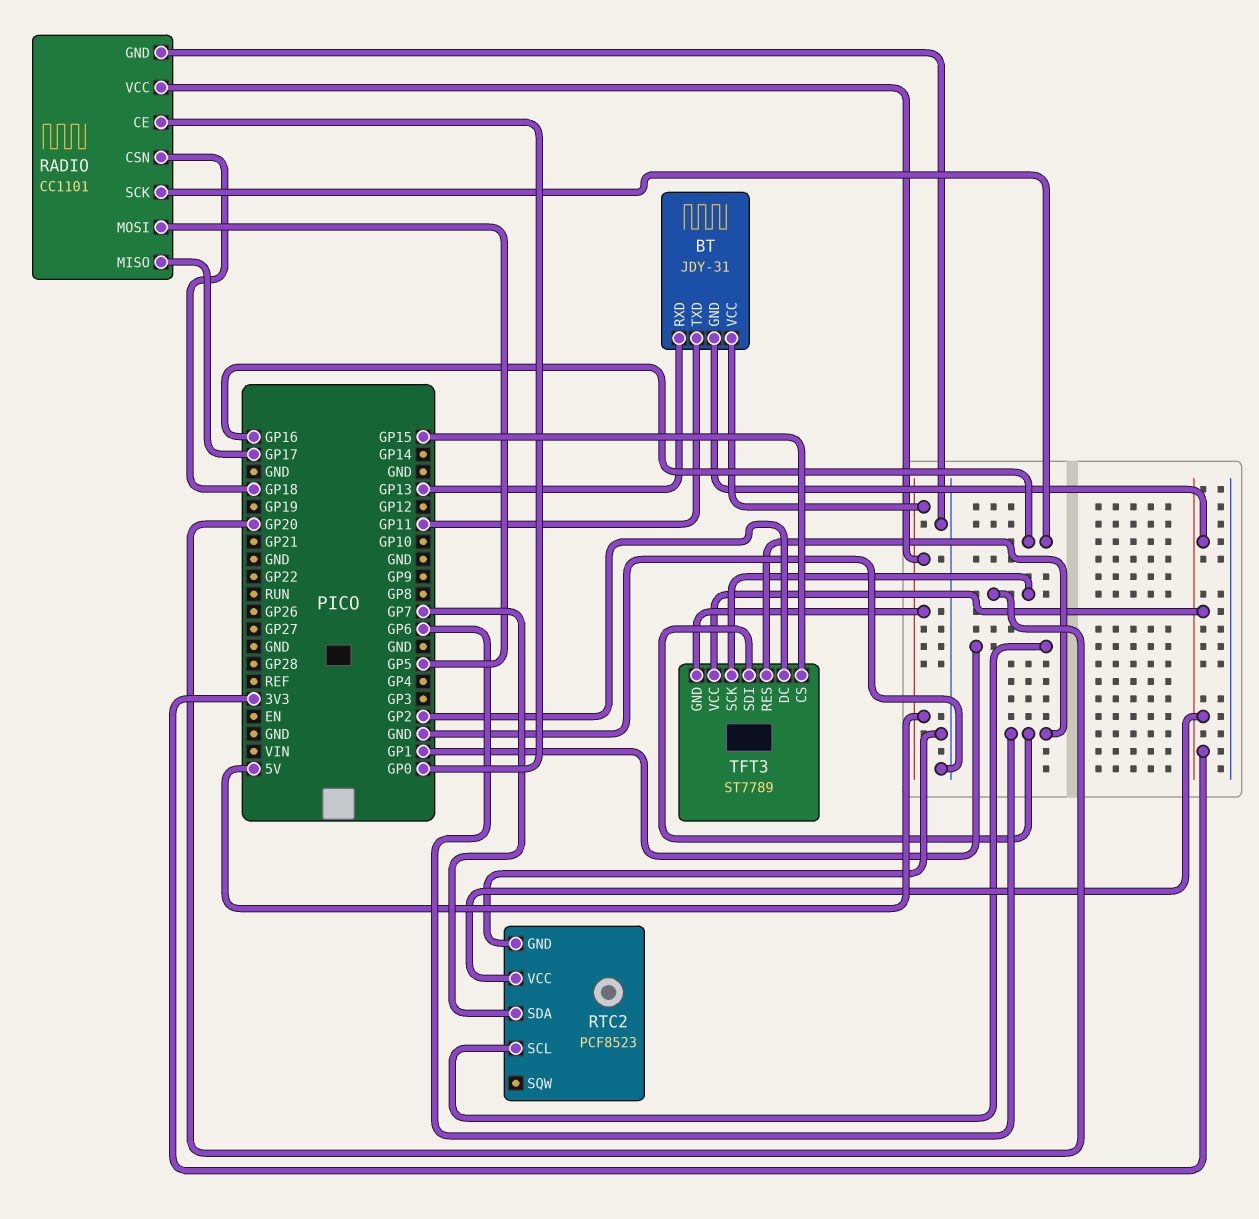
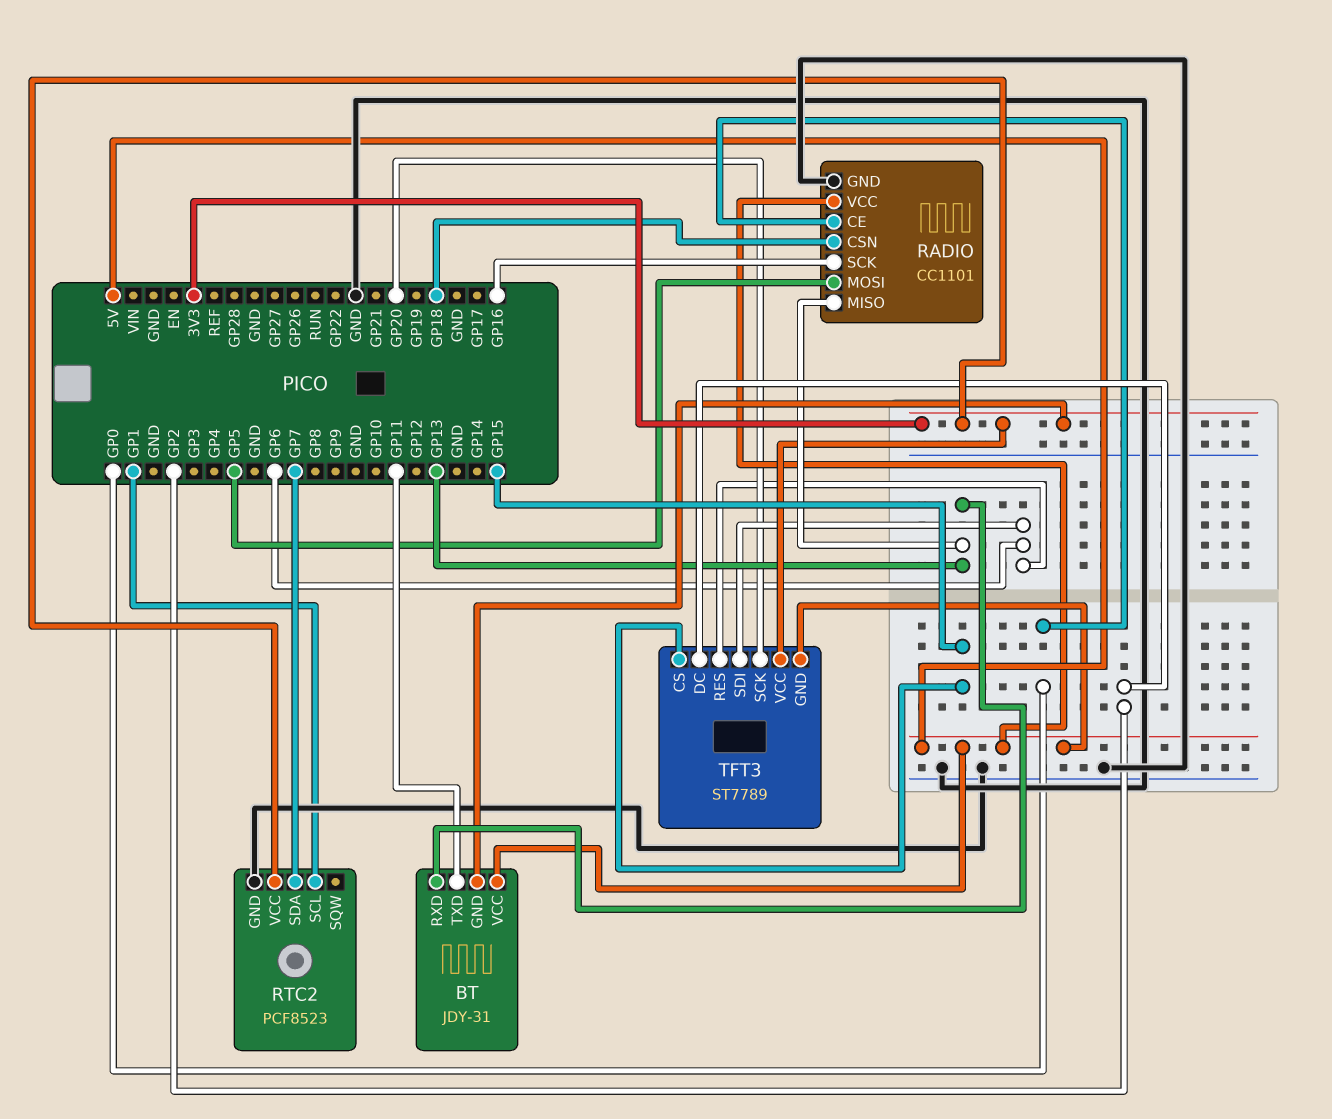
RADIO pin MISO: GP17 -> GP13

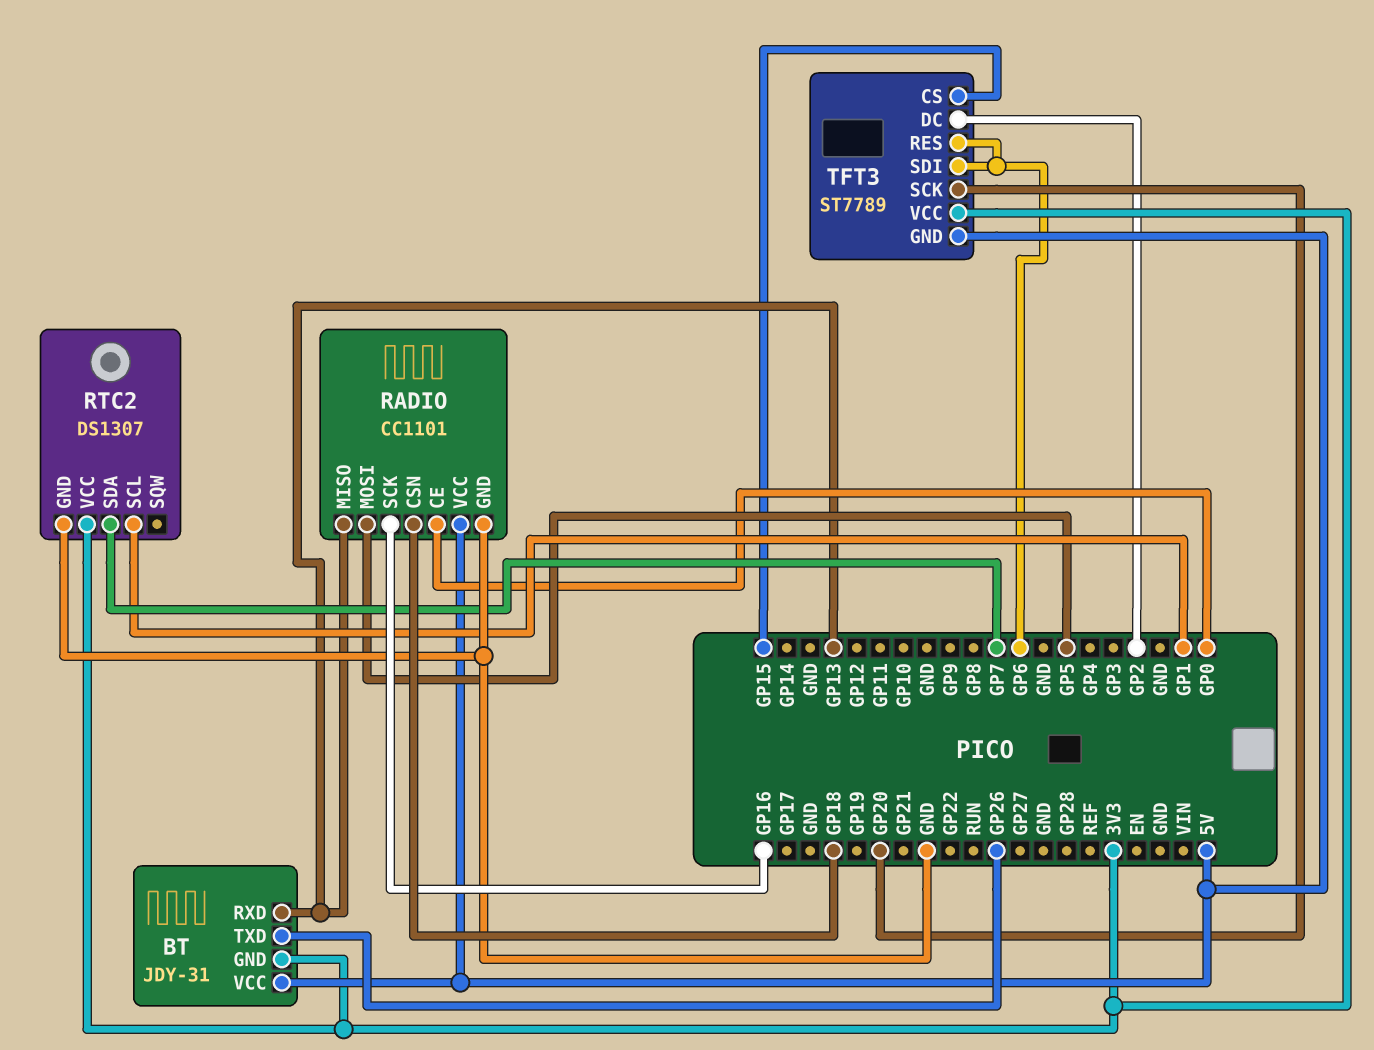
BT pin TXD: GP11 -> GP26
RTC2: PCF8523 -> DS1307

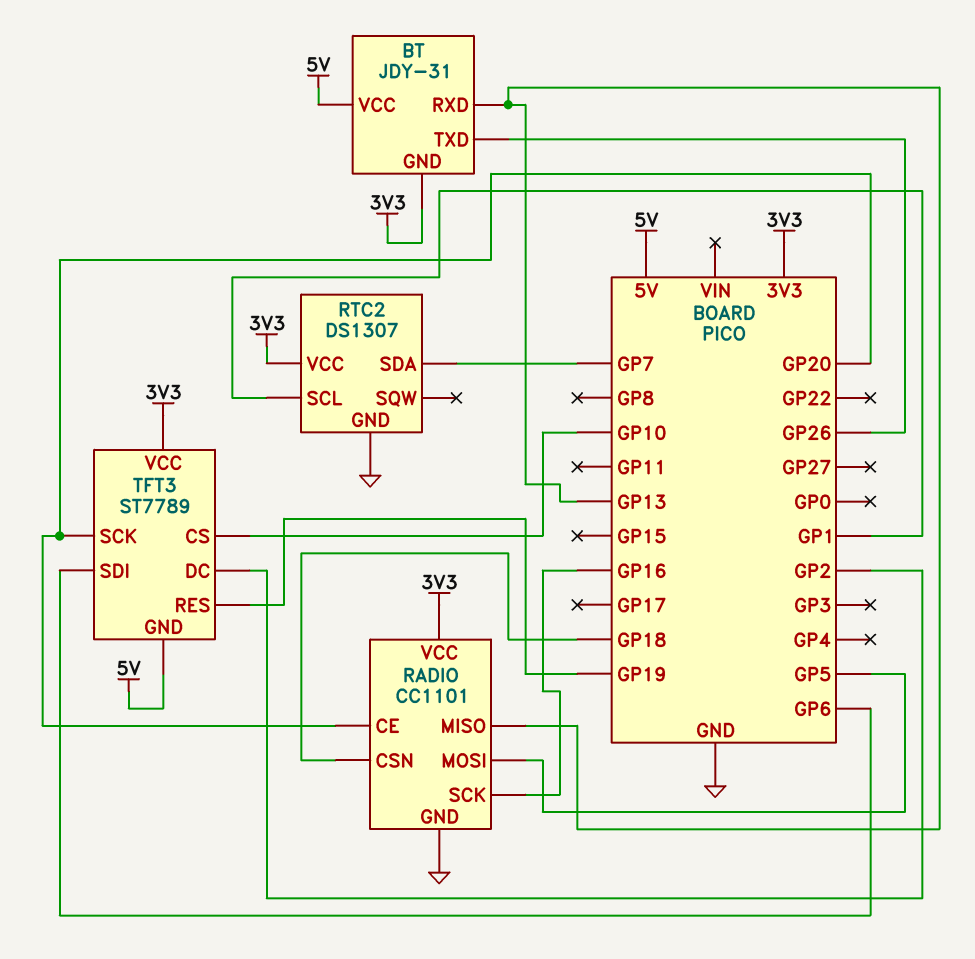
RADIO pin CE: GP0 -> GP20
RADIO pin VCC: 5V -> 3V3
TFT3 pin CS: GP15 -> GP10
TFT3 pin RES: GP6 -> GP19

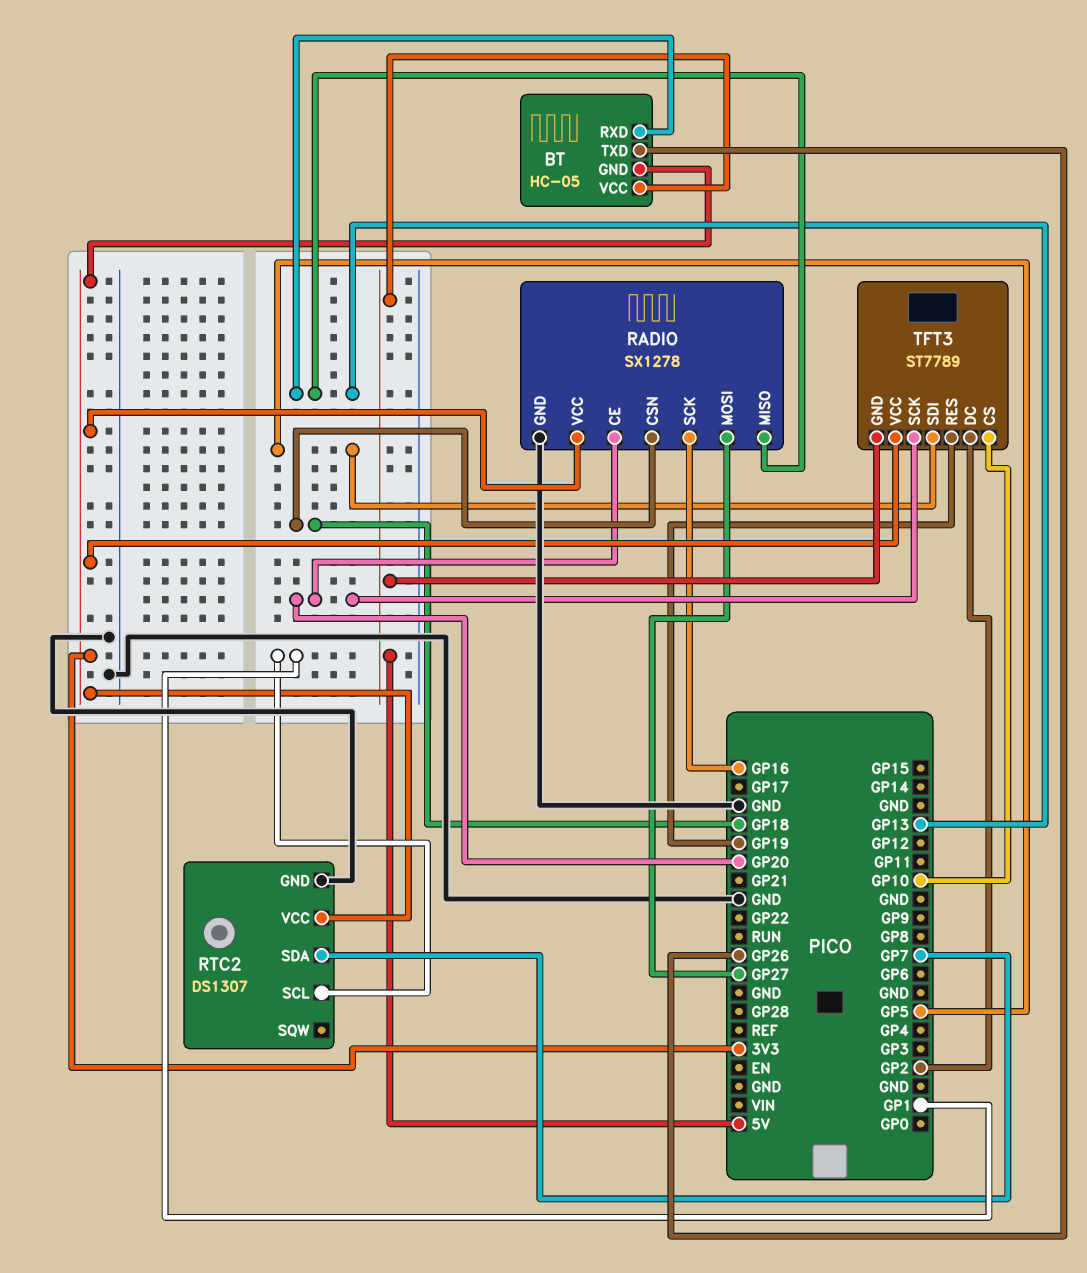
BT: JDY-31 -> HC-05
RADIO: CC1101 -> SX1278
RADIO pin MOSI: GP5 -> GP27
TFT3 pin SDI: GP6 -> GP5

